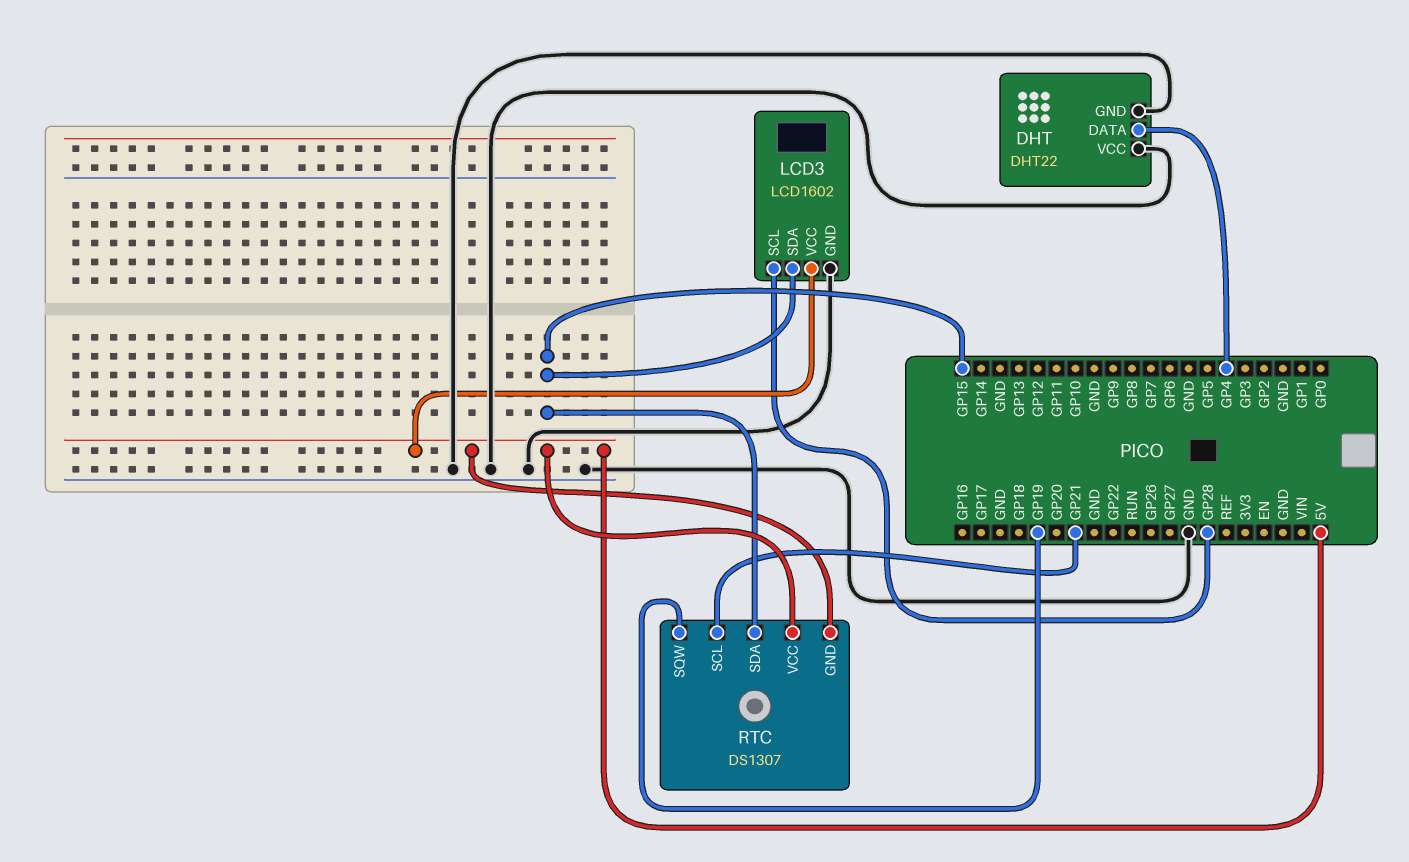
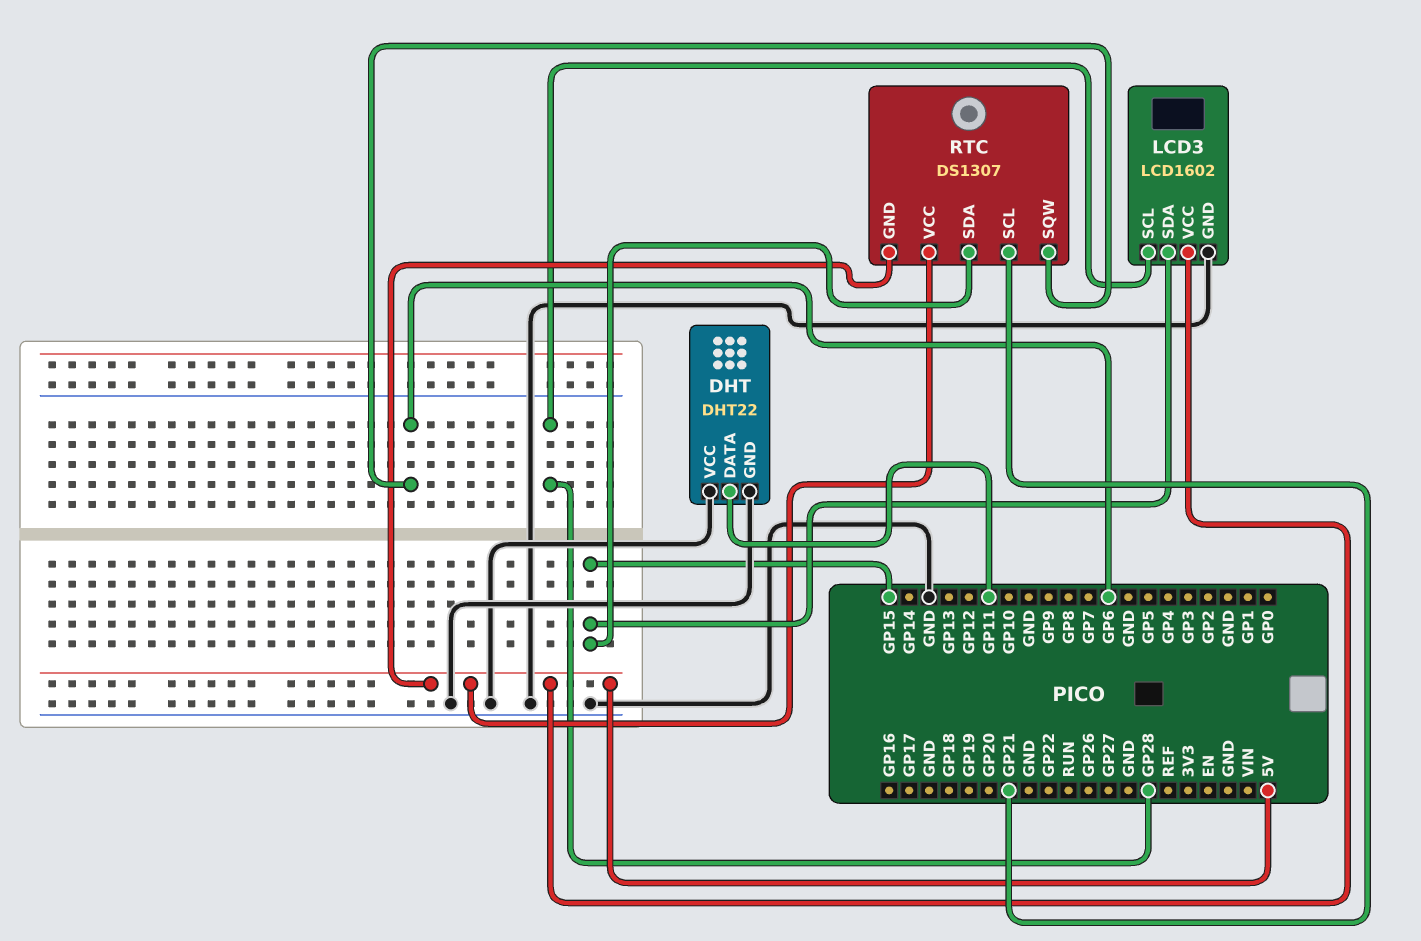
DHT pin DATA: GP4 -> GP11
RTC pin SQW: GP19 -> GP6

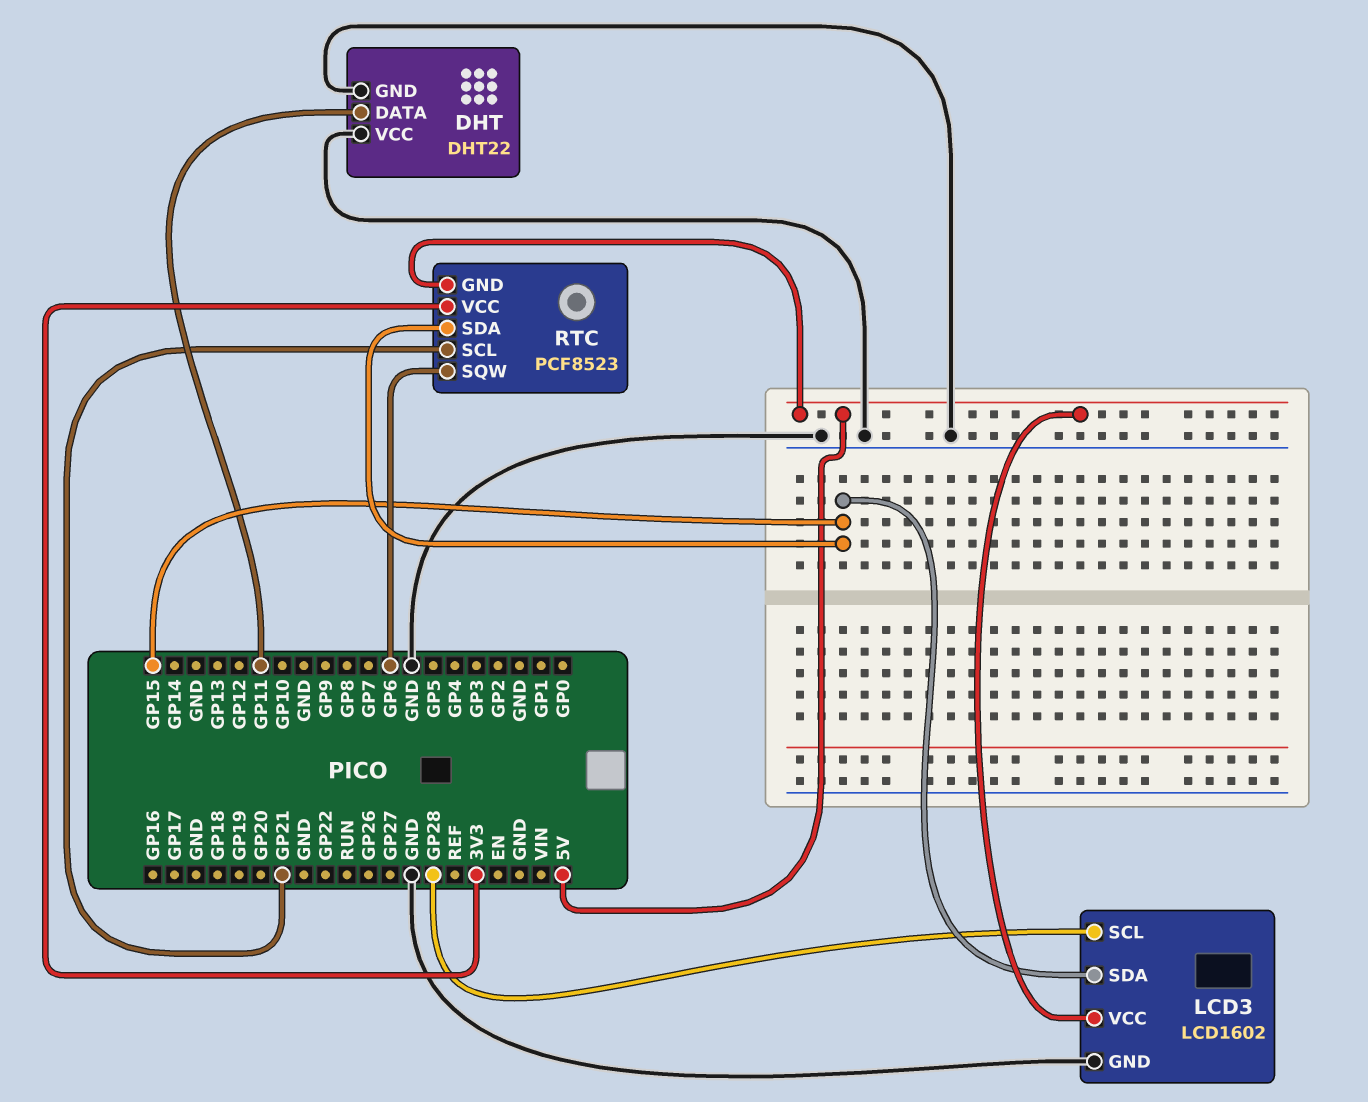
RTC: DS1307 -> PCF8523
RTC pin VCC: 5V -> 3V3

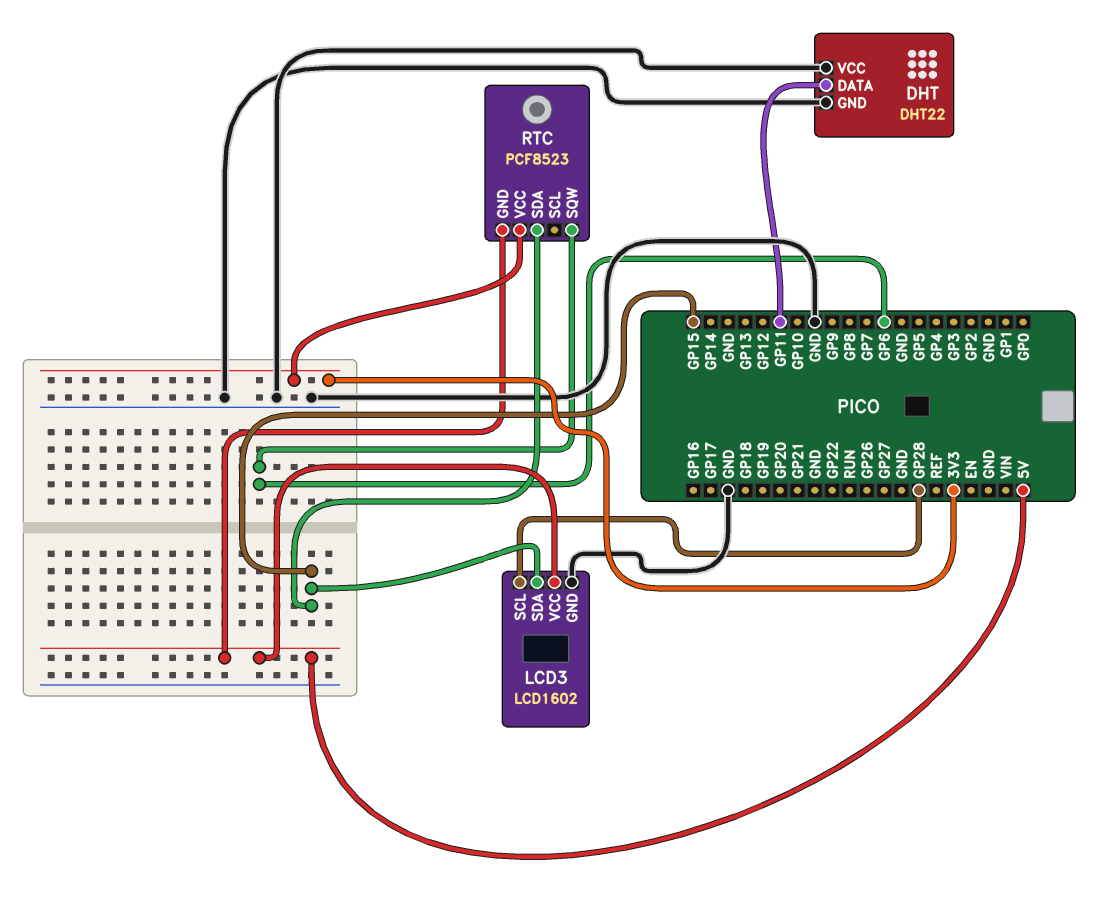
RTC pin SCL: GP21 -> none

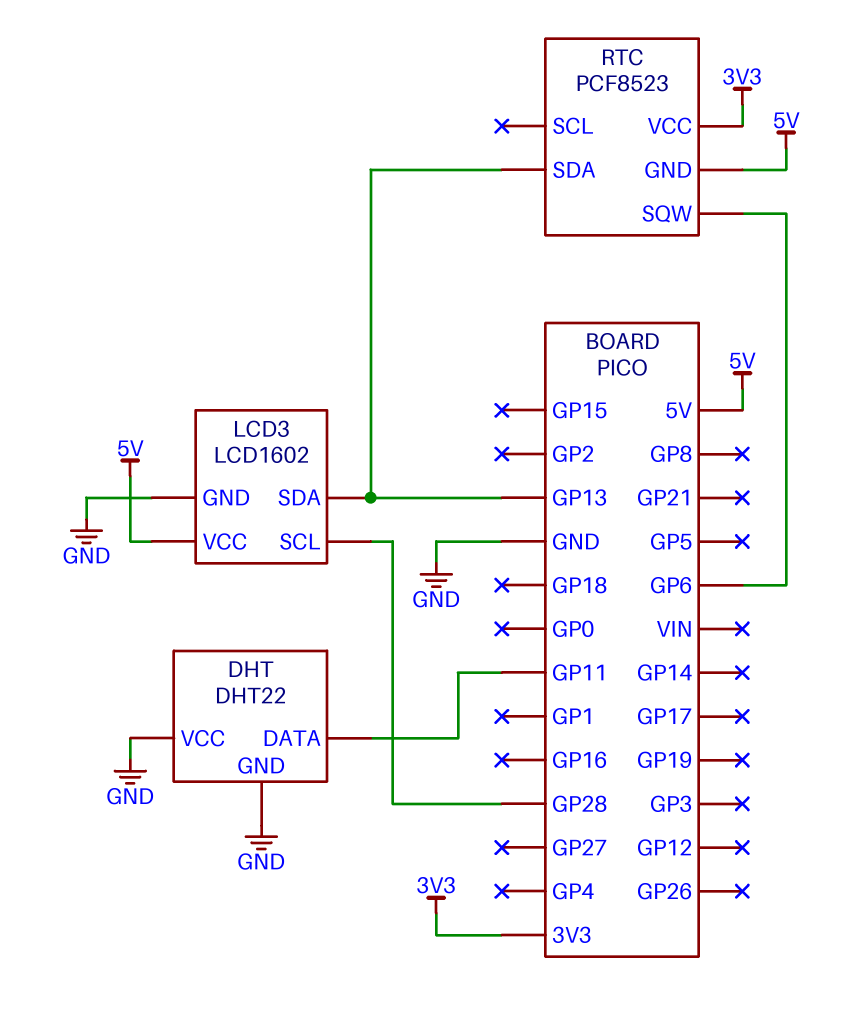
LCD3 pin SDA: GP15 -> GP13
RTC pin SDA: GP15 -> GP13

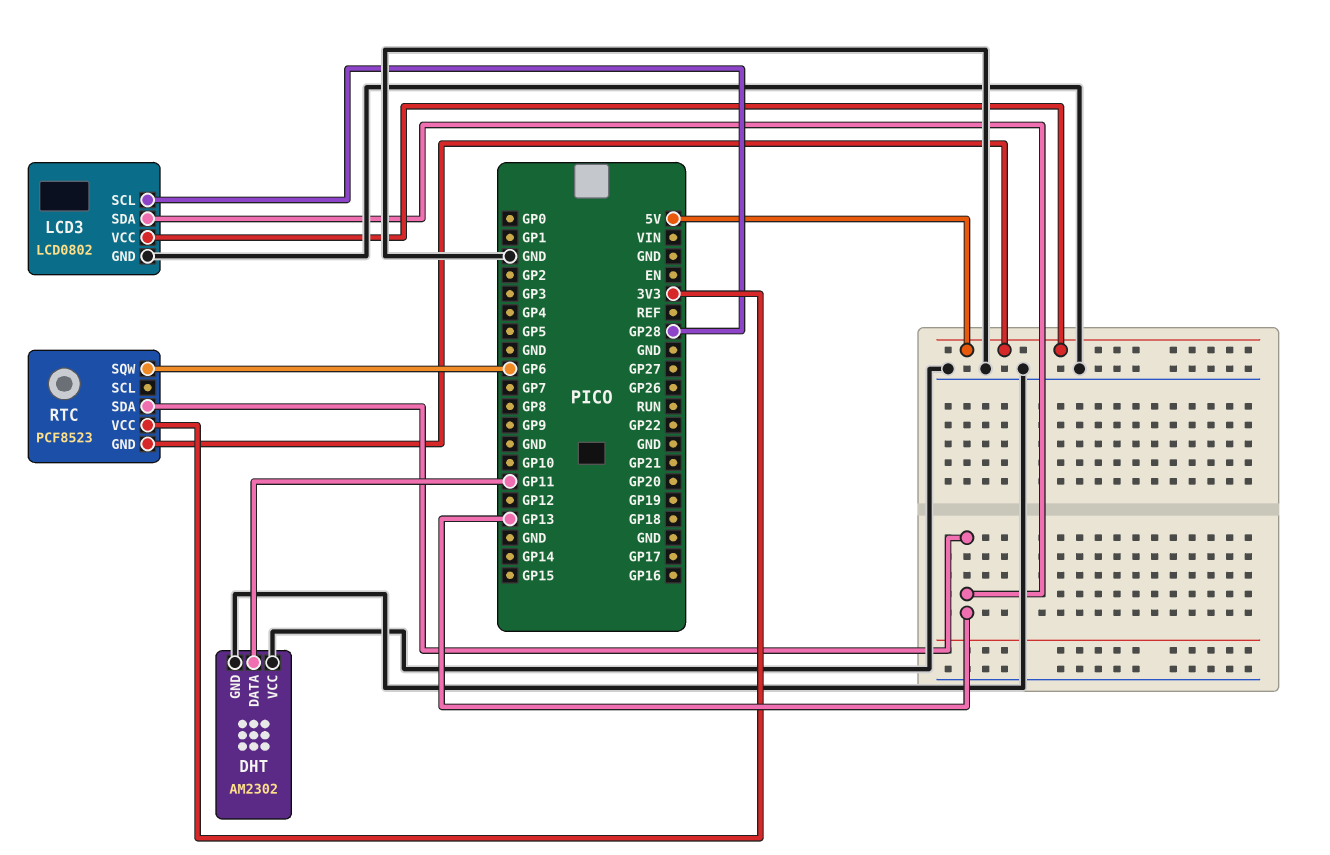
DHT: DHT22 -> AM2302
LCD3: LCD1602 -> LCD0802

